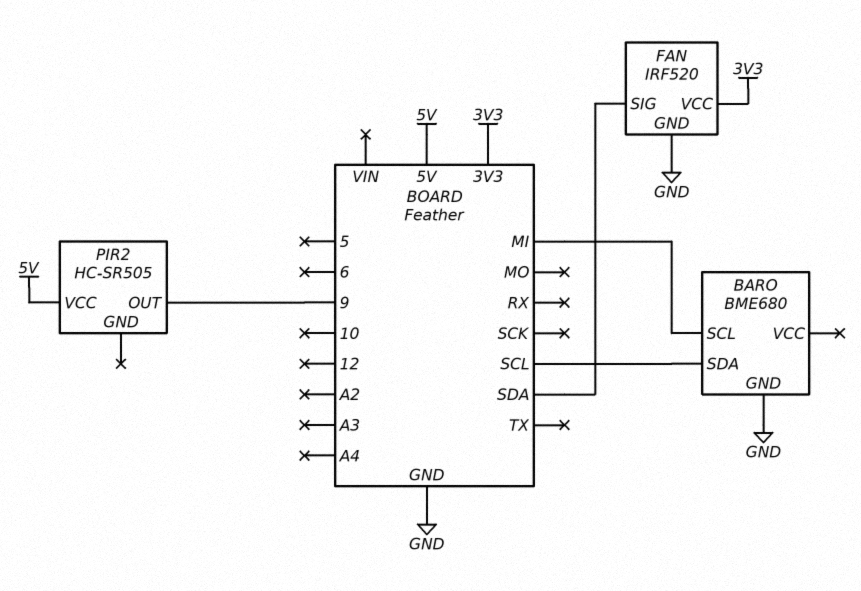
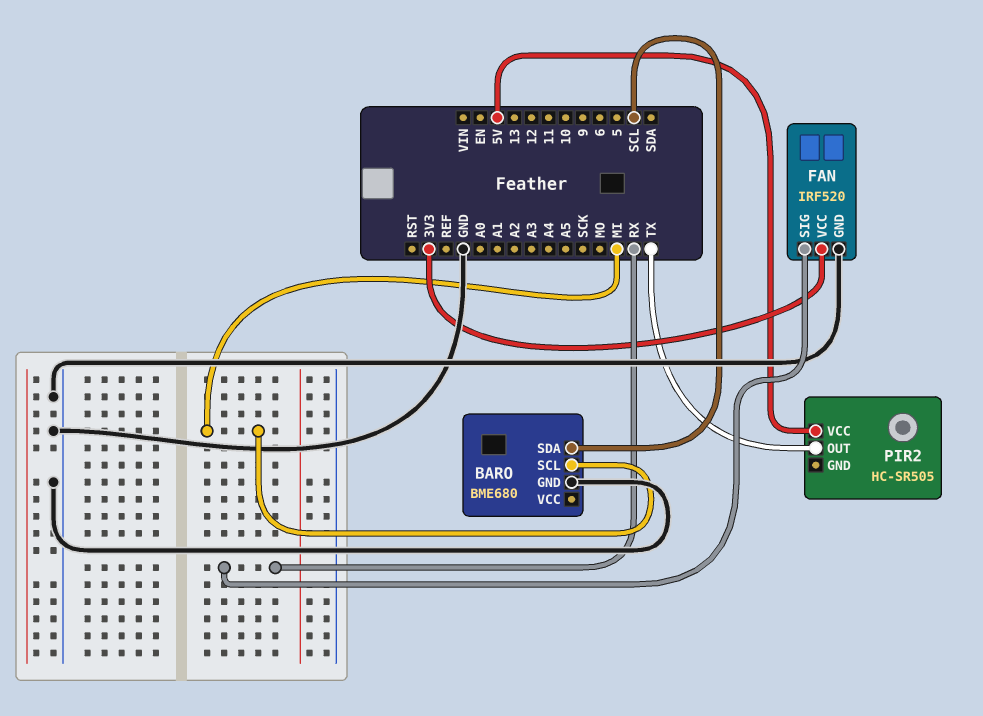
FAN pin SIG: SDA -> RX
PIR2 pin OUT: 9 -> TX

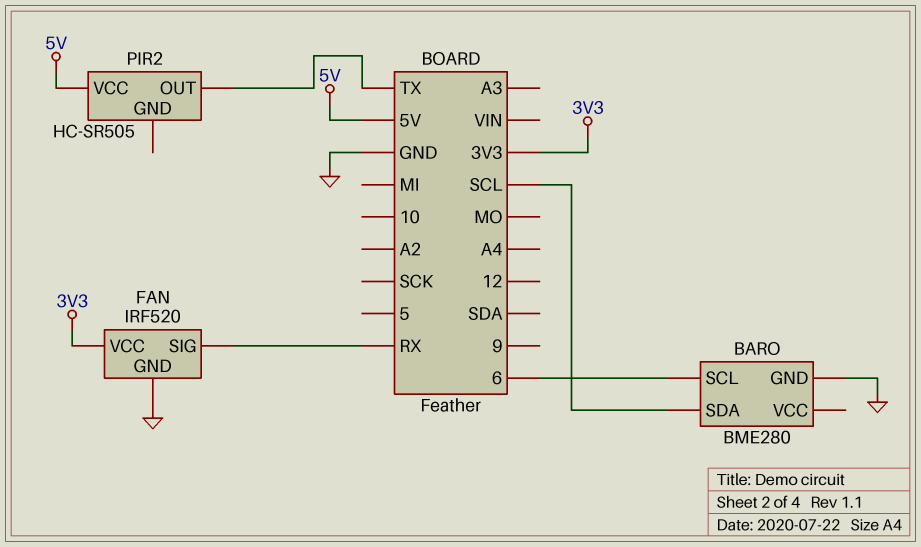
BARO: BME680 -> BME280
BARO pin SCL: MI -> 6

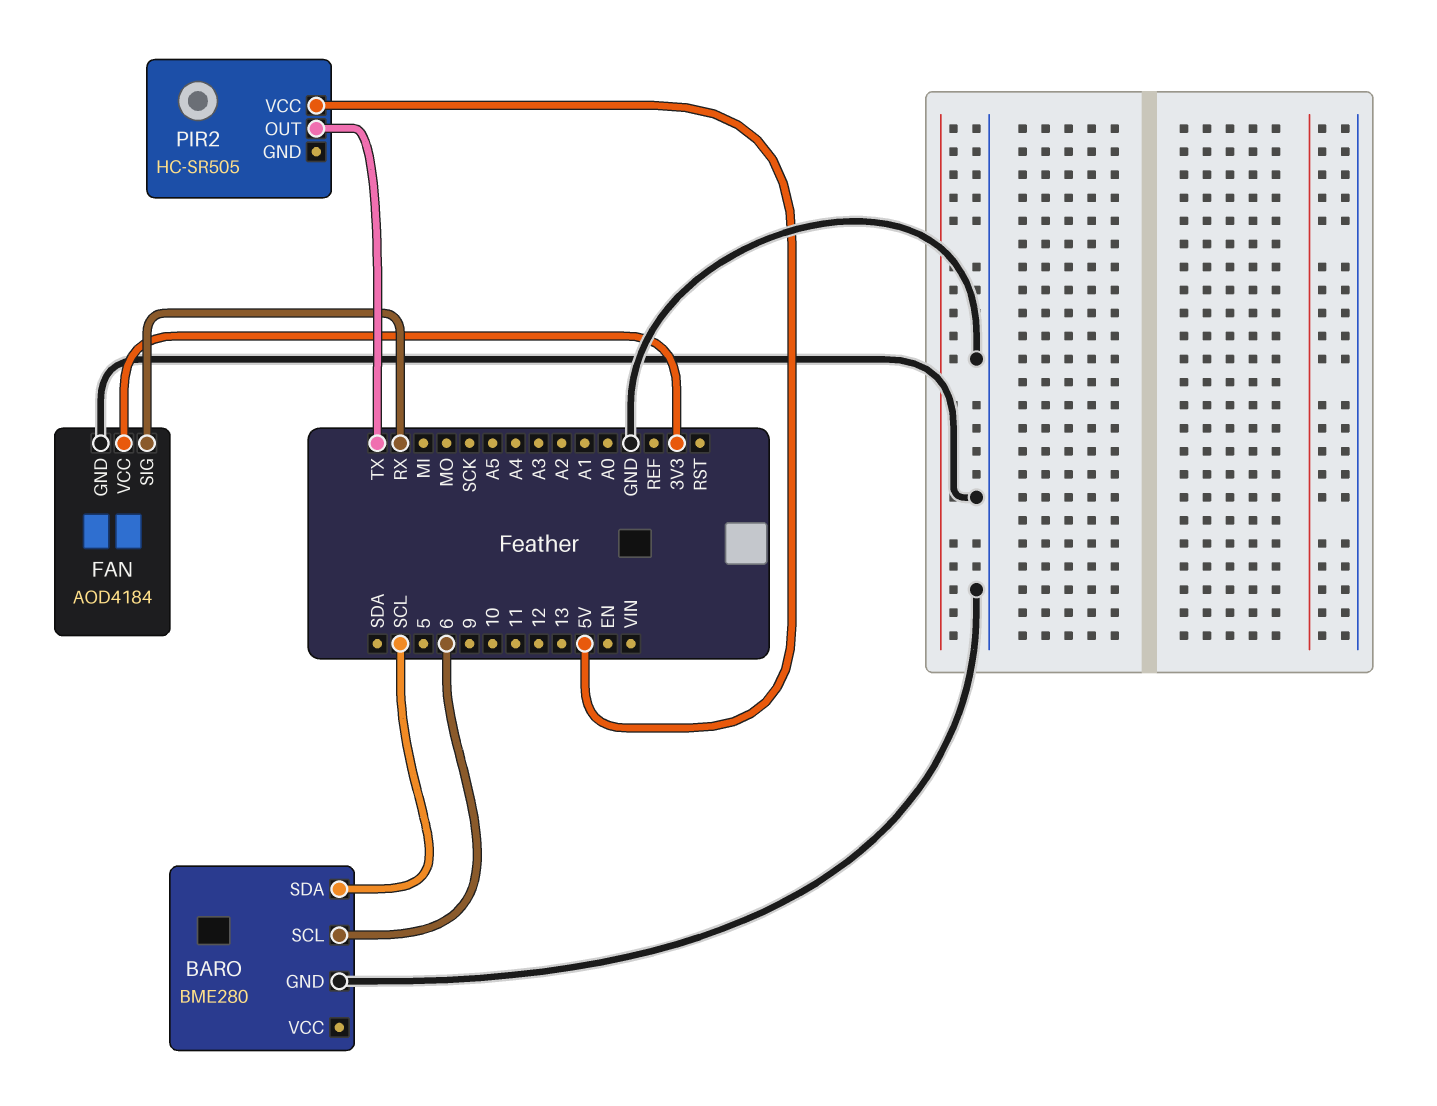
FAN: IRF520 -> AOD4184

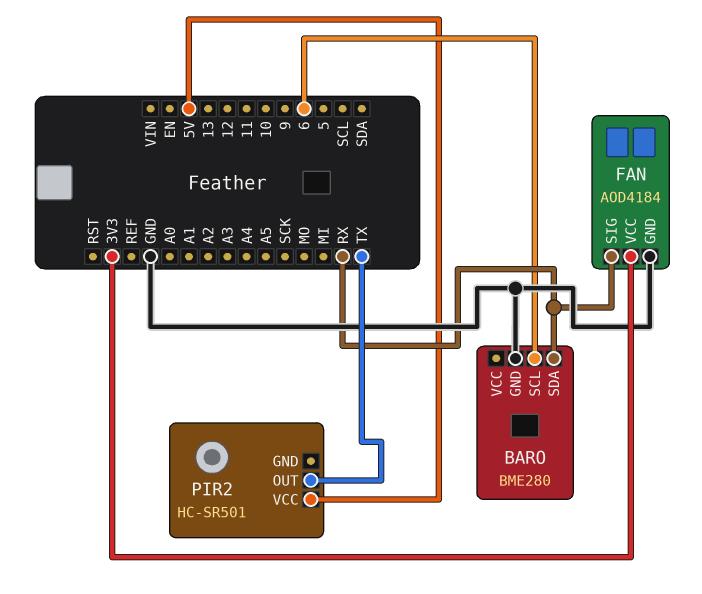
BARO pin SDA: SCL -> RX
PIR2: HC-SR505 -> HC-SR501

